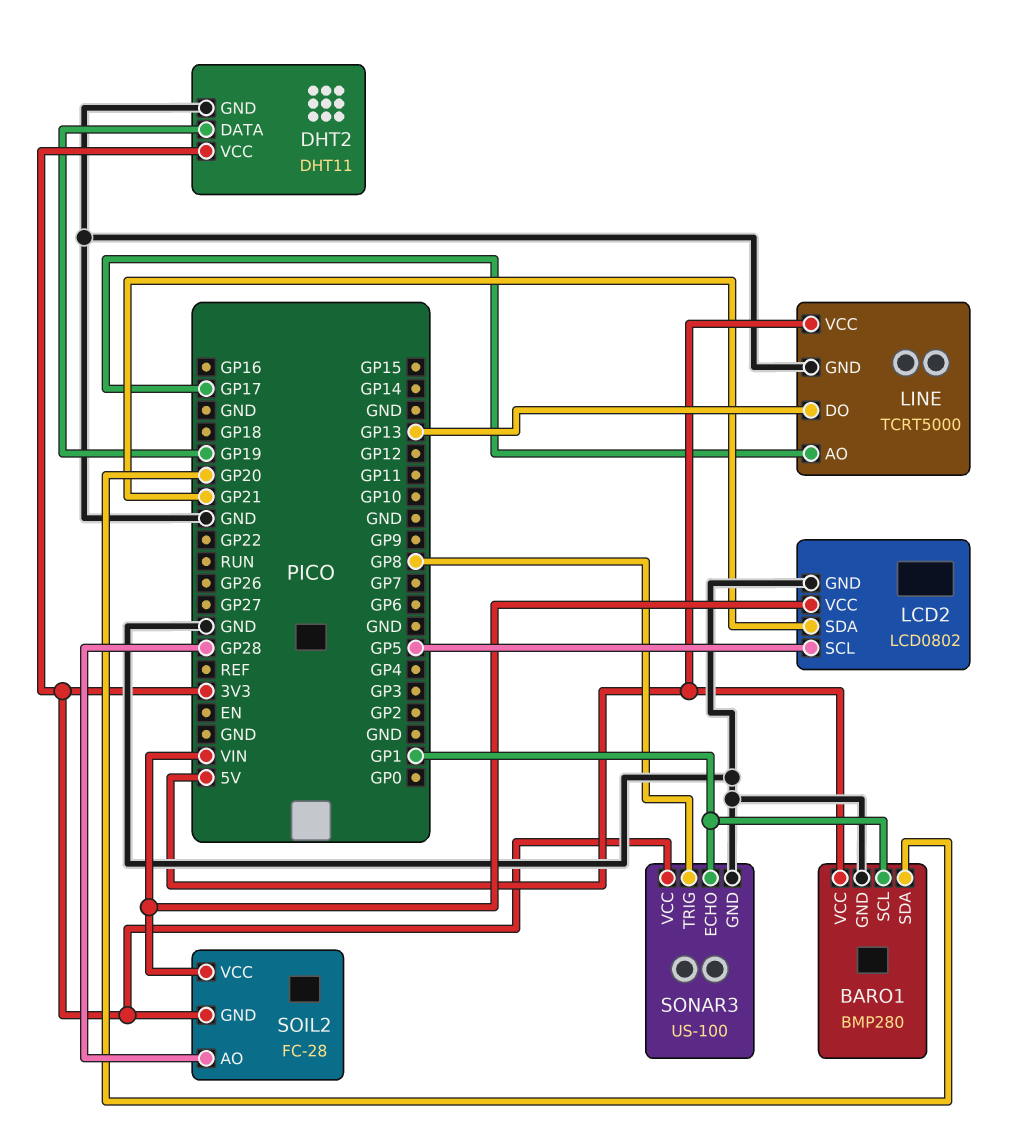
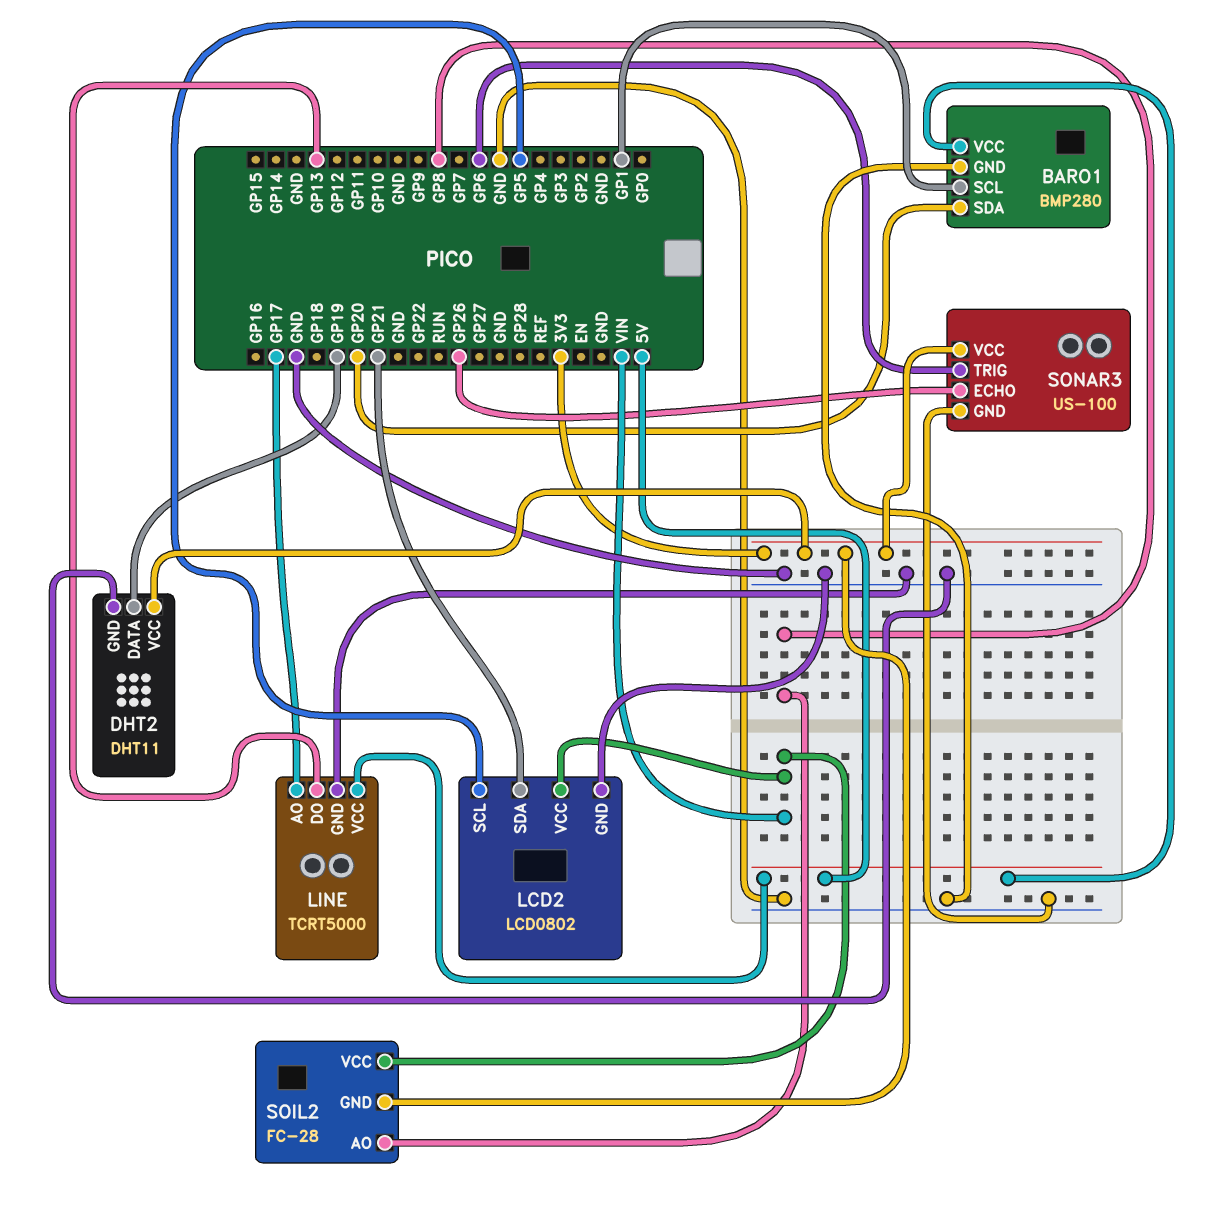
SOIL2 pin AO: GP28 -> GP8
SONAR3 pin ECHO: GP1 -> GP26
SONAR3 pin TRIG: GP8 -> GP6

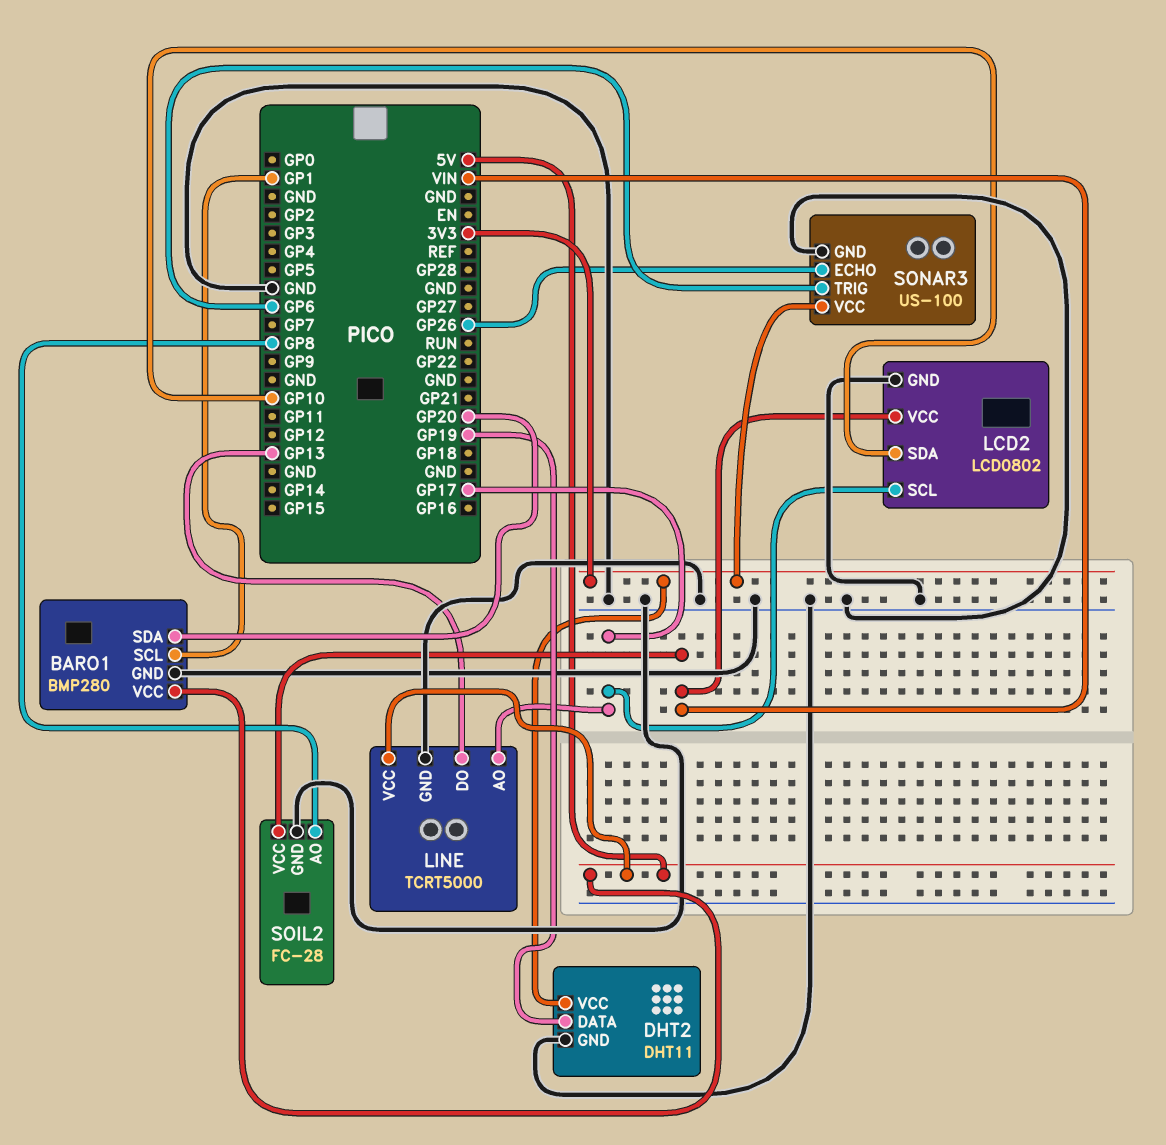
LCD2 pin SCL: GP5 -> GP17
LCD2 pin SDA: GP21 -> GP10
SOIL2 pin GND: 3V3 -> GND

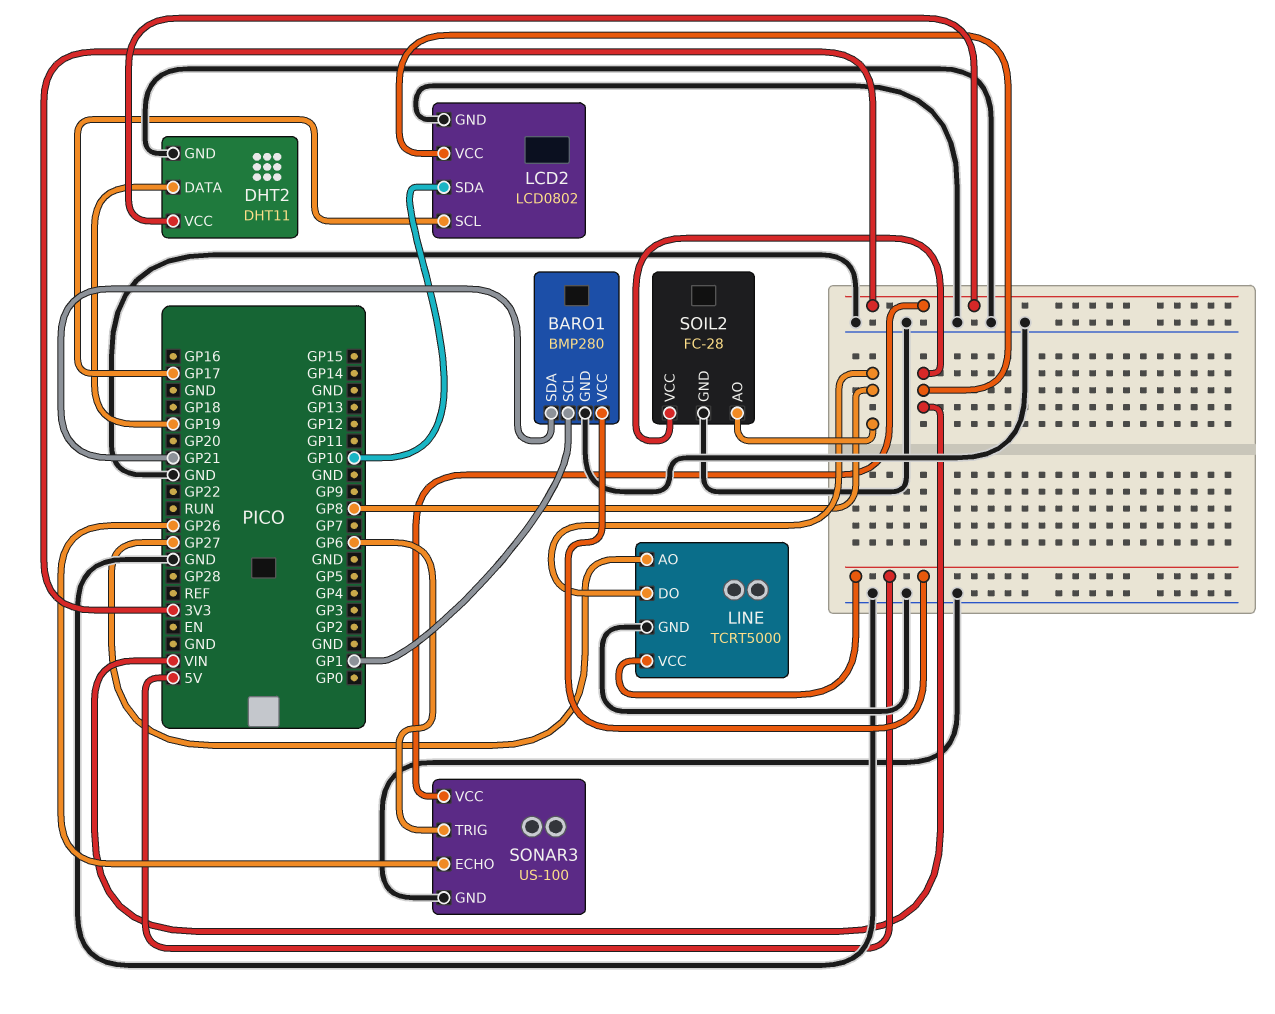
BARO1 pin SDA: GP20 -> GP21
LINE pin AO: GP17 -> GP27
LINE pin DO: GP13 -> GP8

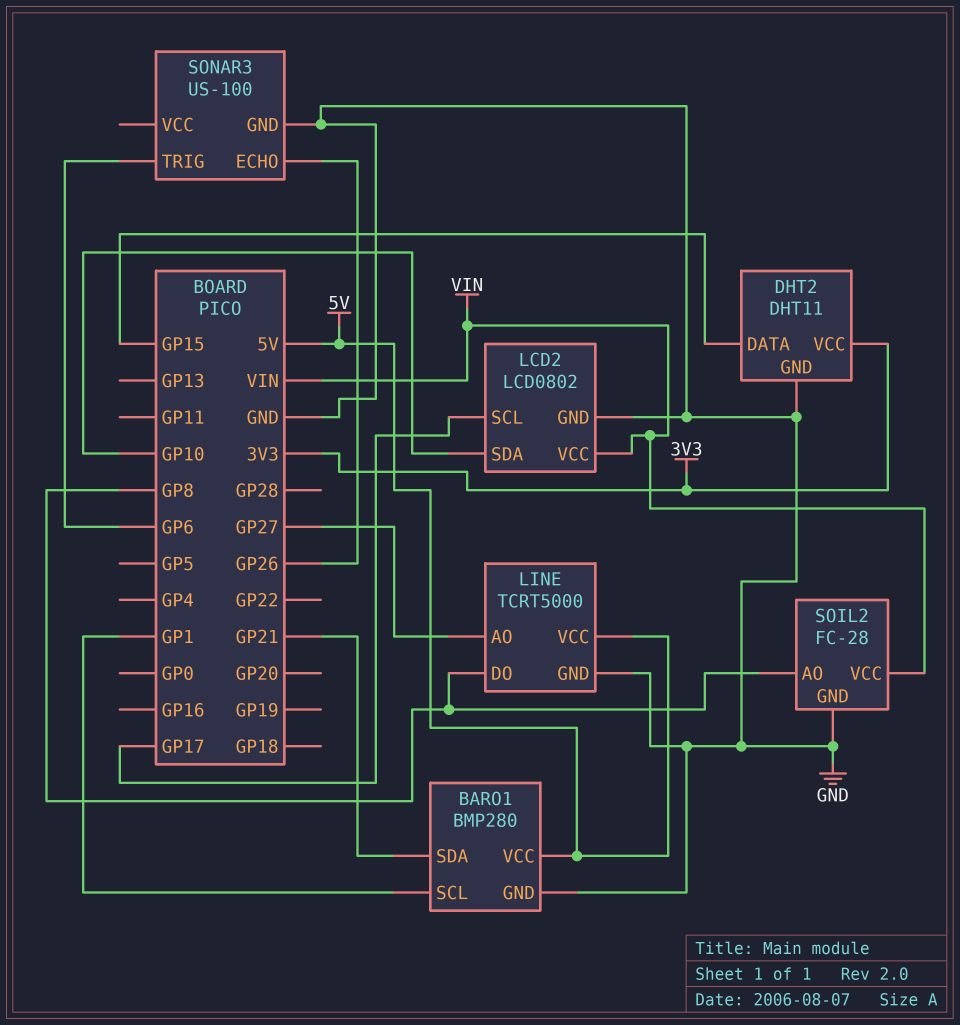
DHT2 pin DATA: GP19 -> GP15
SONAR3 pin VCC: 3V3 -> none

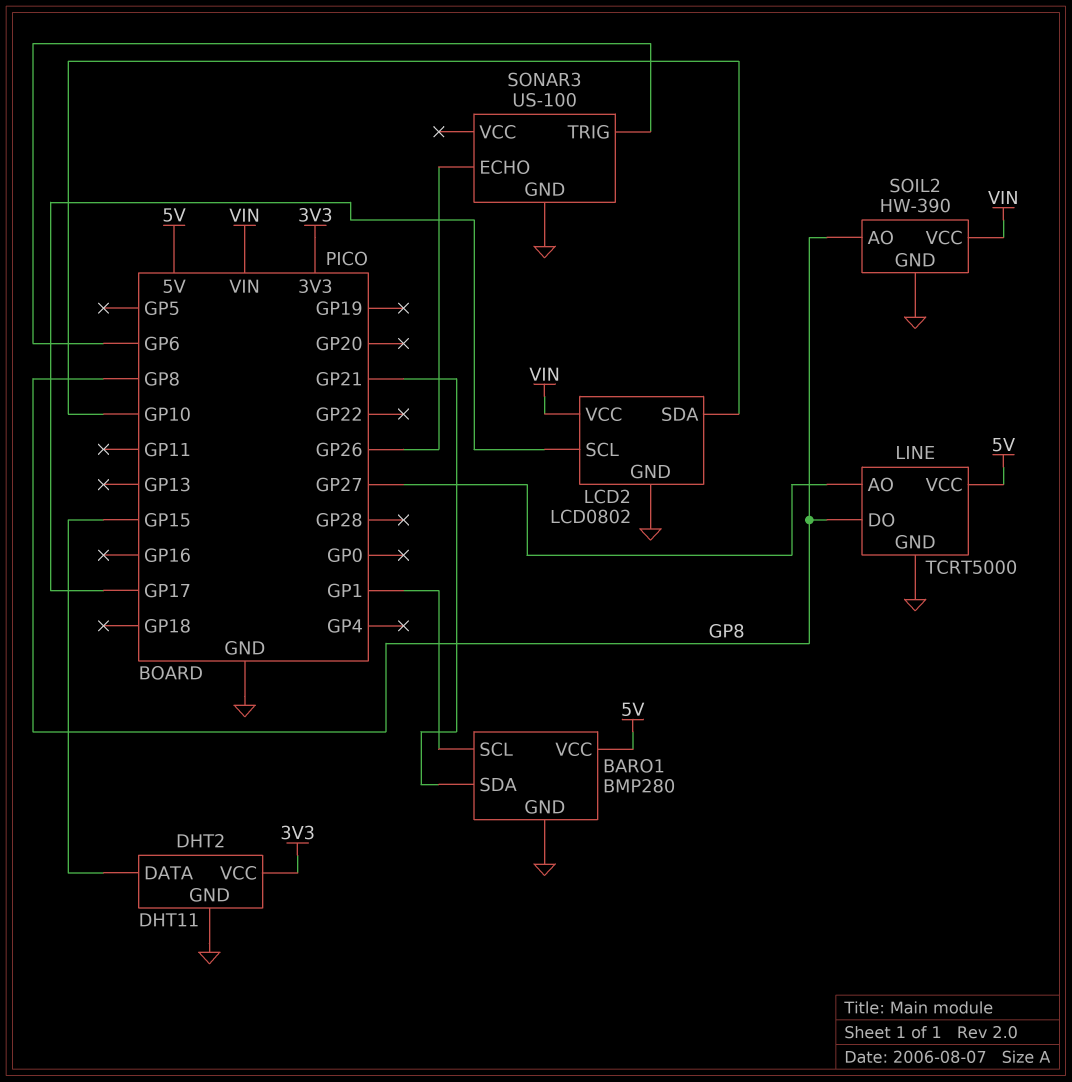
SOIL2: FC-28 -> HW-390

